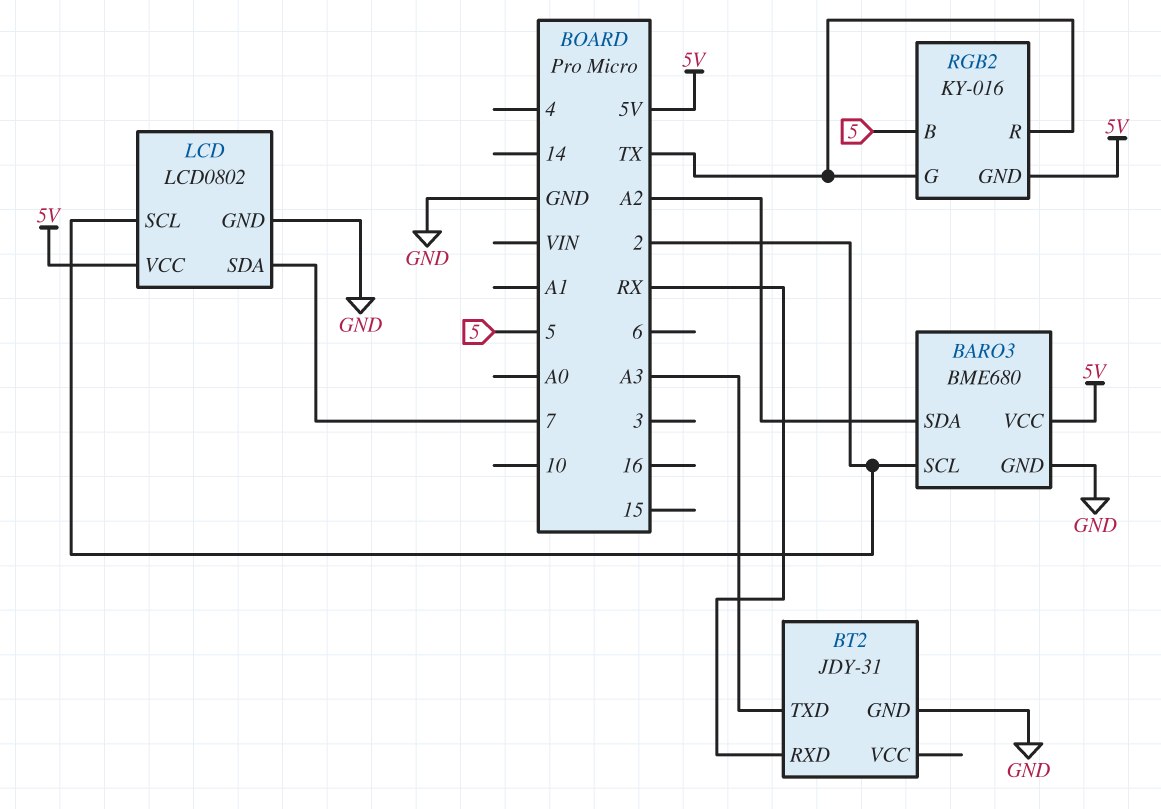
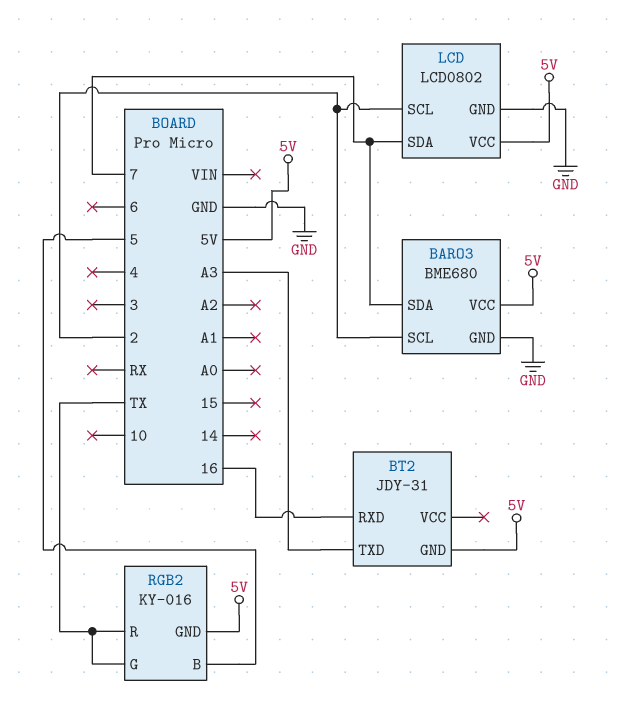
BARO3 pin SDA: A2 -> 7
BT2 pin GND: GND -> 5V
BT2 pin RXD: RX -> 16

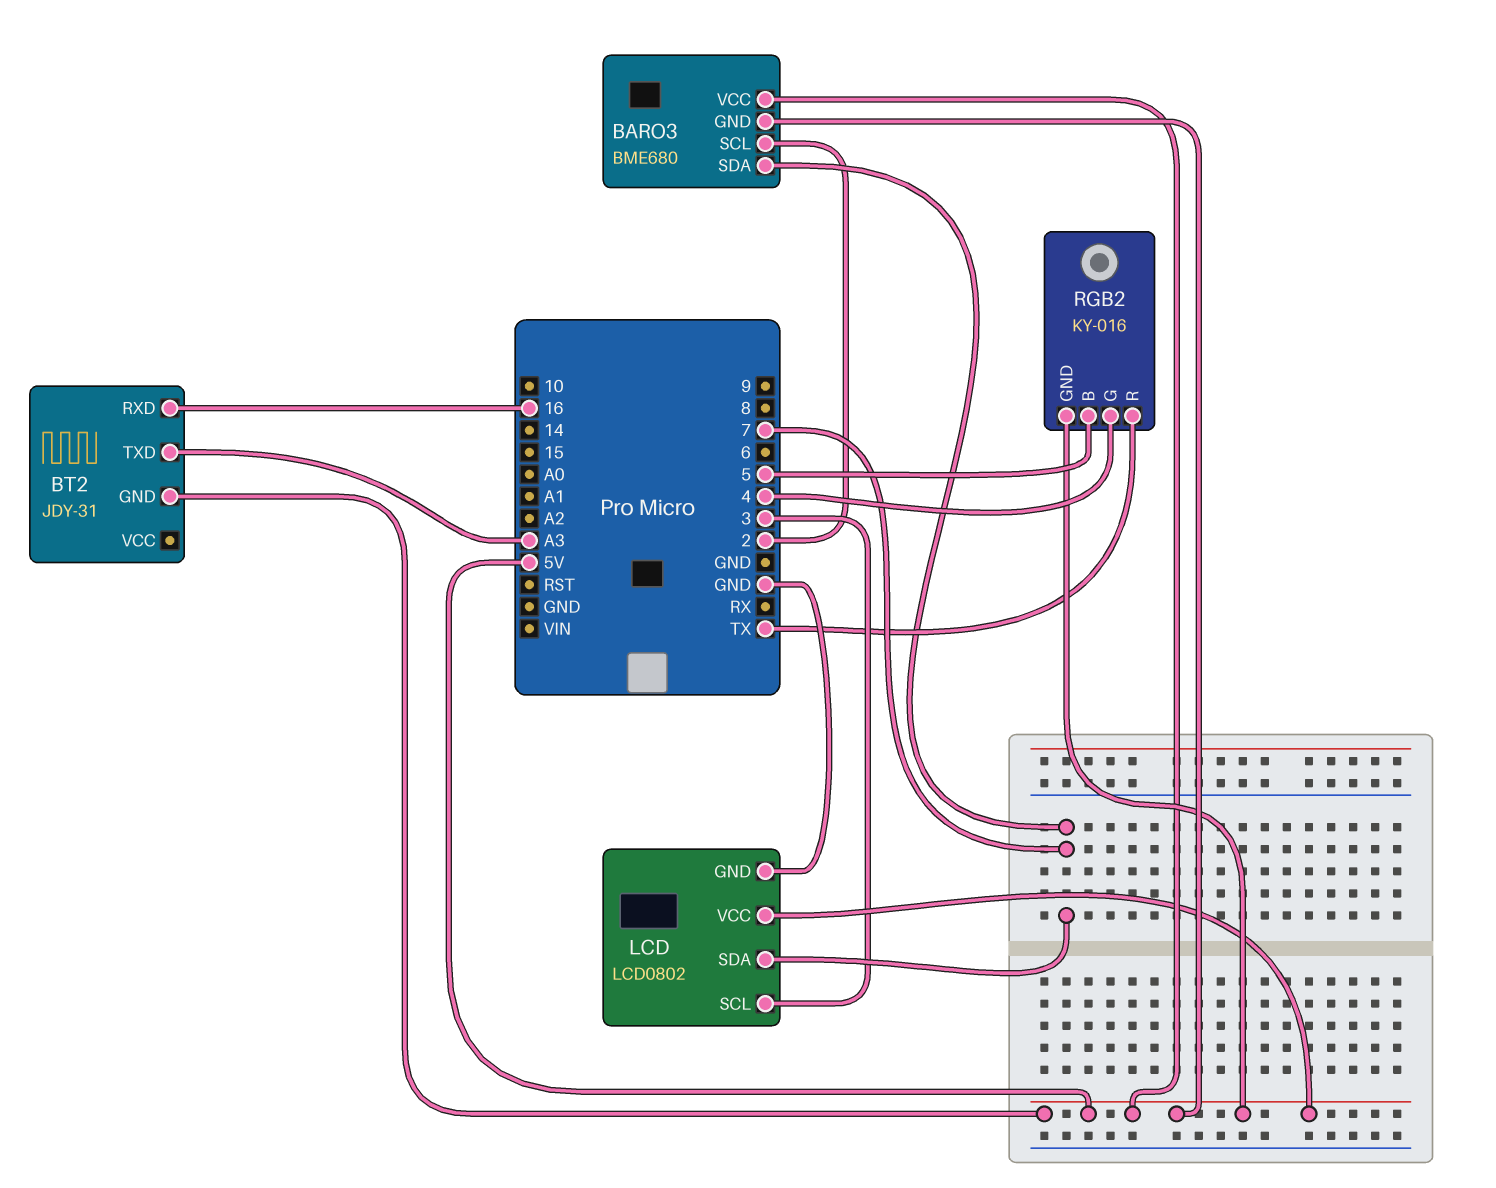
BARO3 pin GND: GND -> 5V
LCD pin SCL: 2 -> 3
RGB2 pin G: TX -> 4

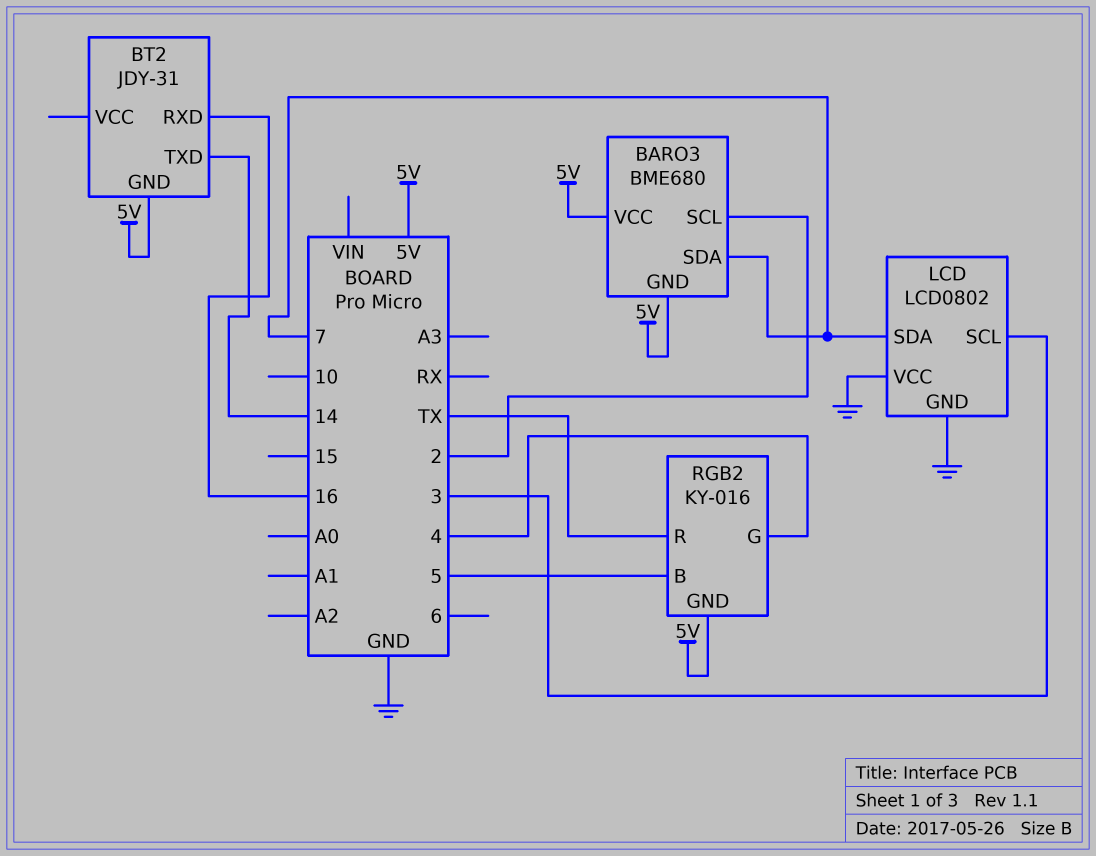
BT2 pin TXD: A3 -> 14
LCD pin VCC: 5V -> GND

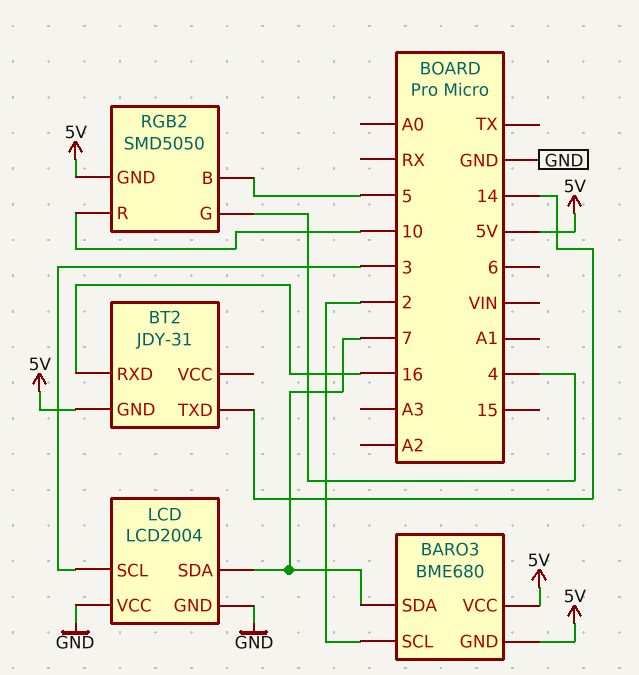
LCD: LCD0802 -> LCD2004
RGB2: KY-016 -> SMD5050
RGB2 pin R: TX -> 10

